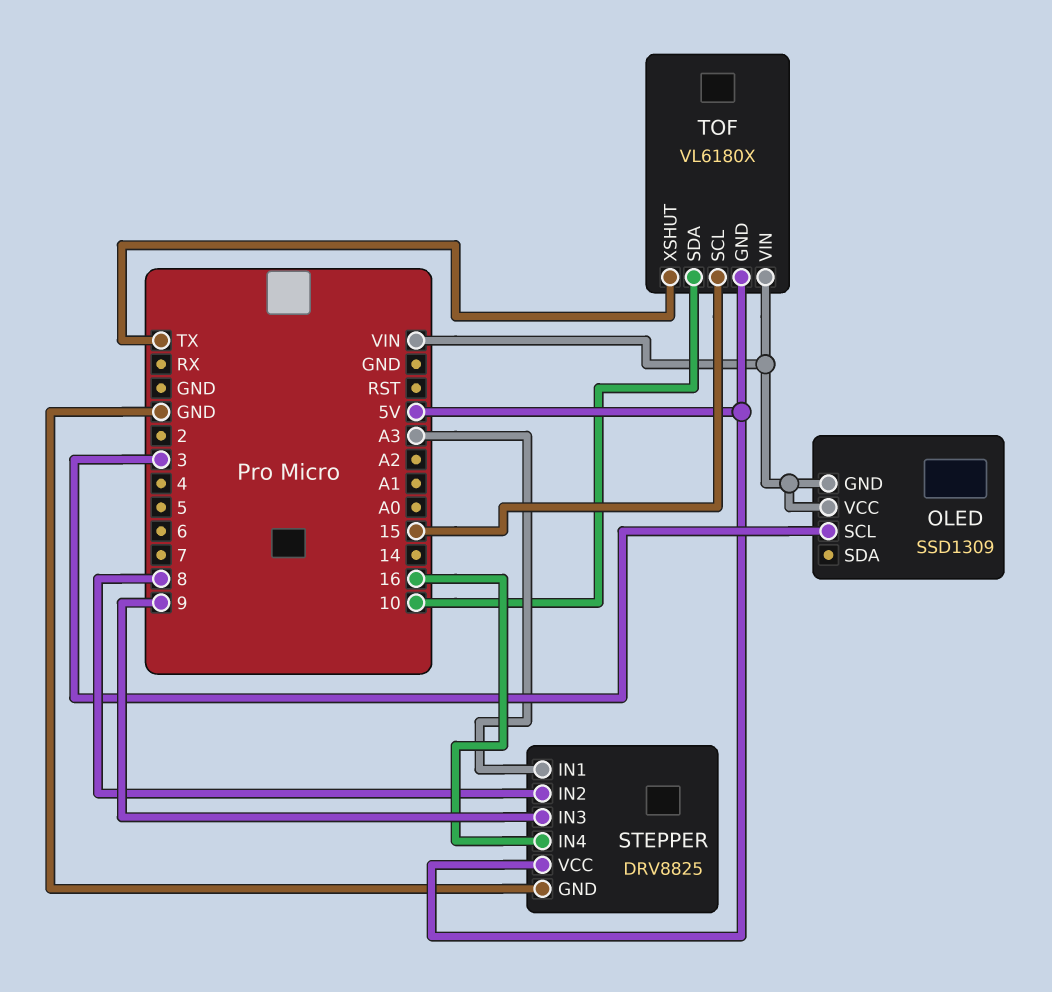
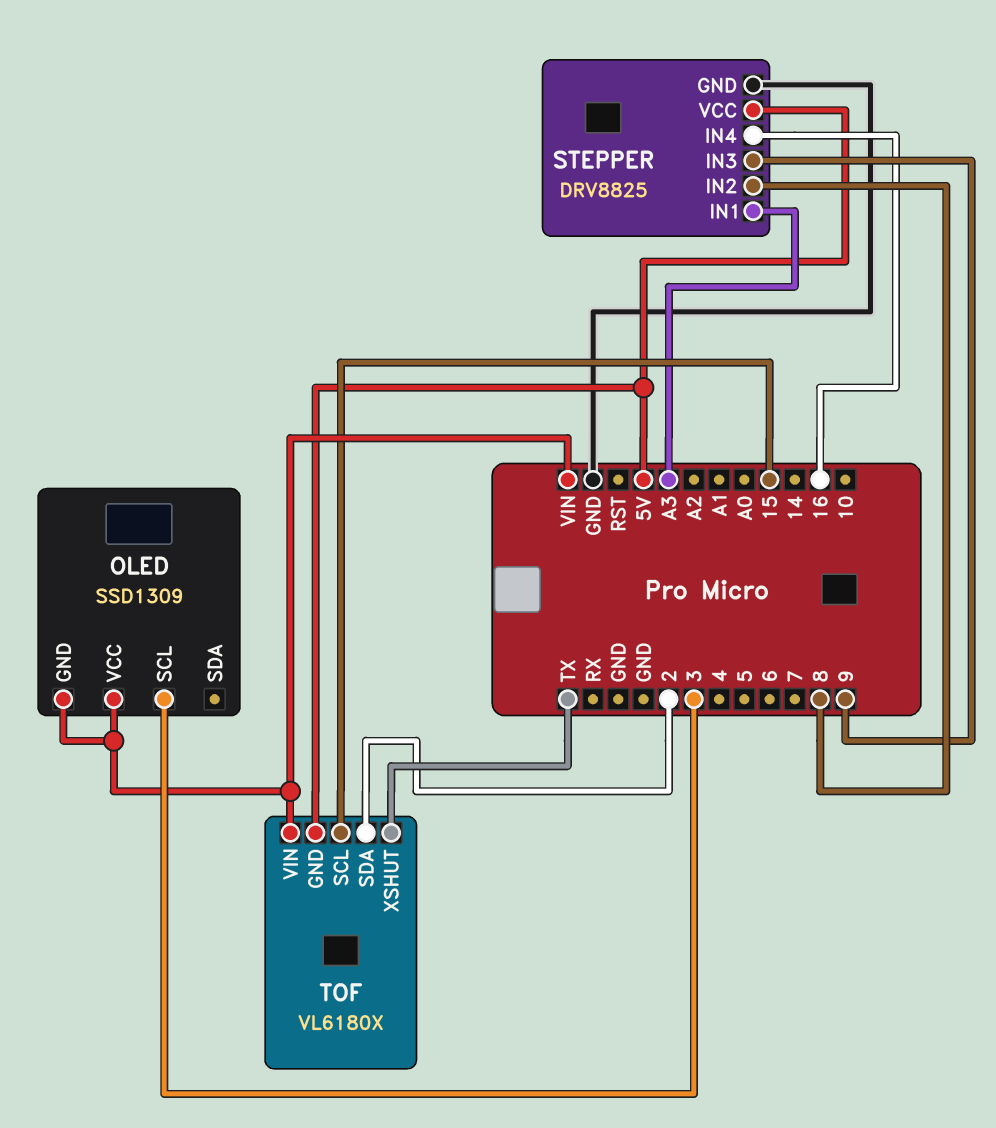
TOF pin SDA: 10 -> 2

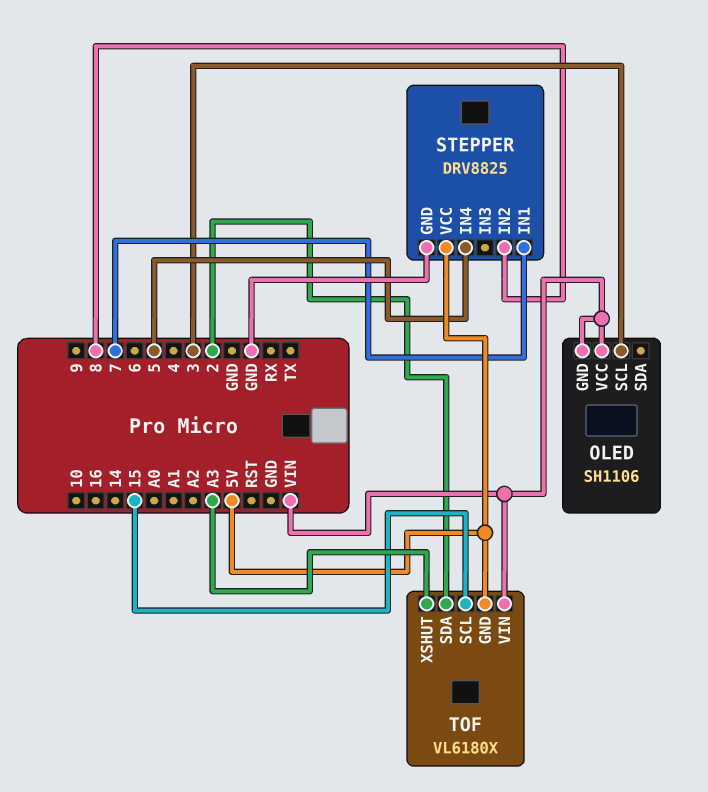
OLED: SSD1309 -> SH1106
STEPPER pin IN1: A3 -> 7
STEPPER pin IN3: 9 -> none
STEPPER pin IN4: 16 -> 5
TOF pin XSHUT: TX -> A3

